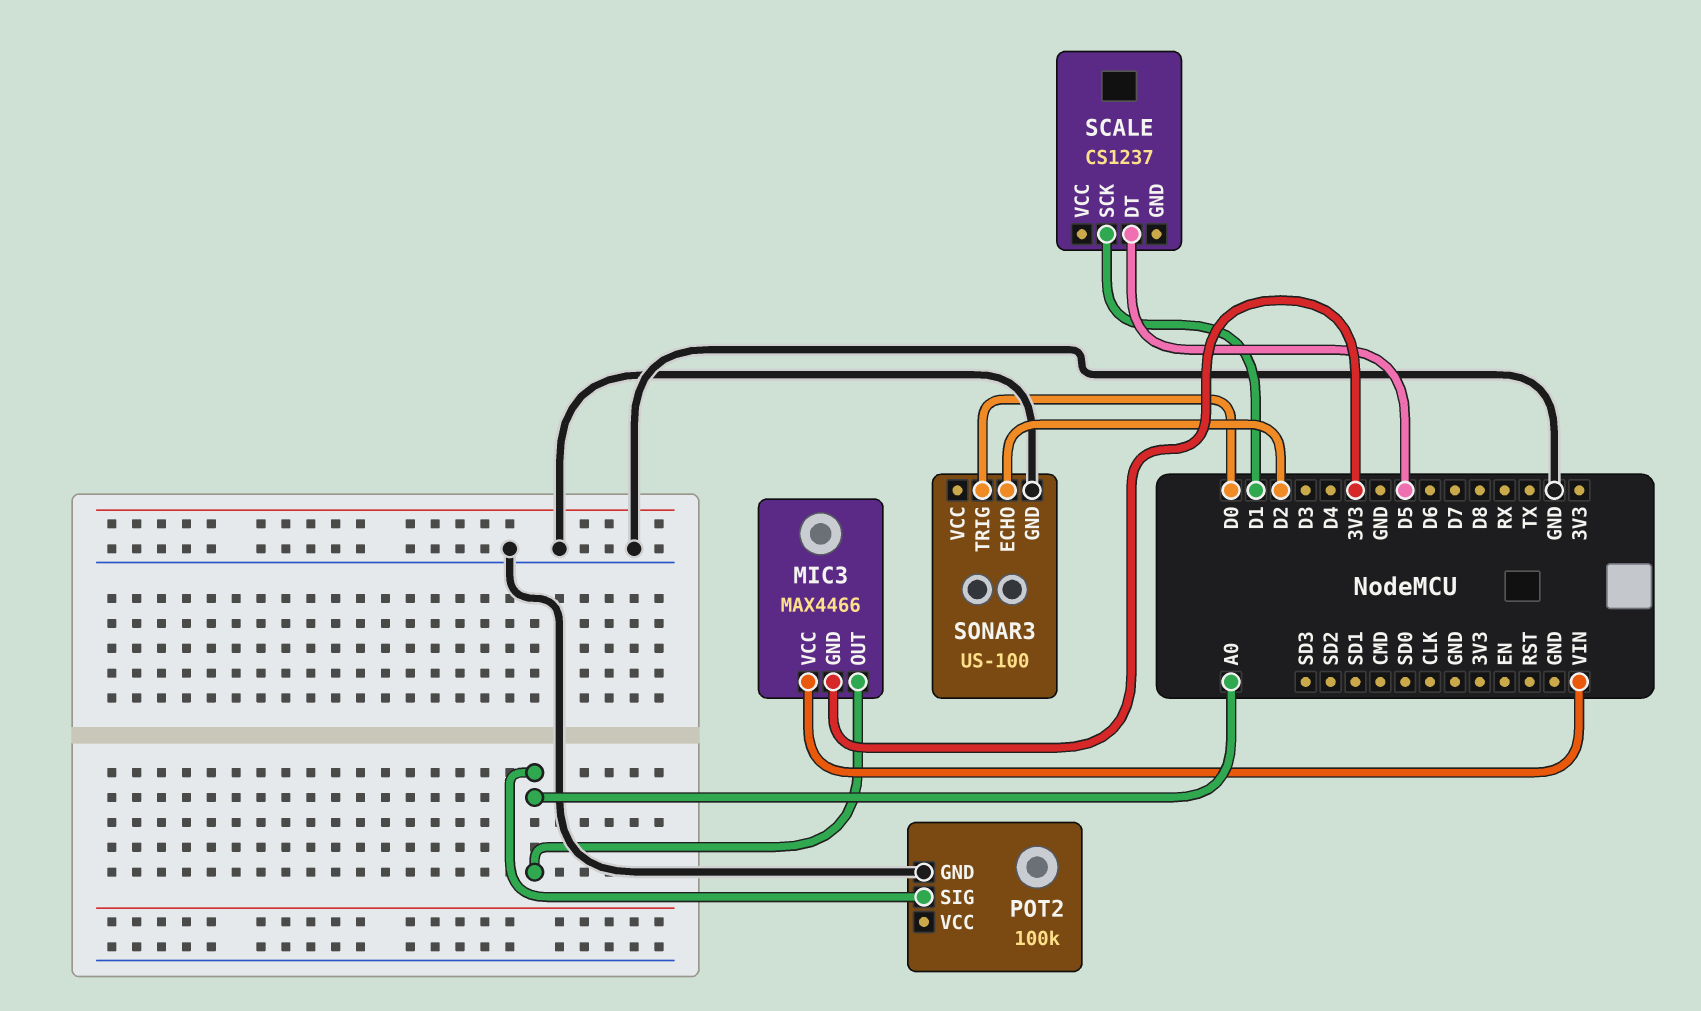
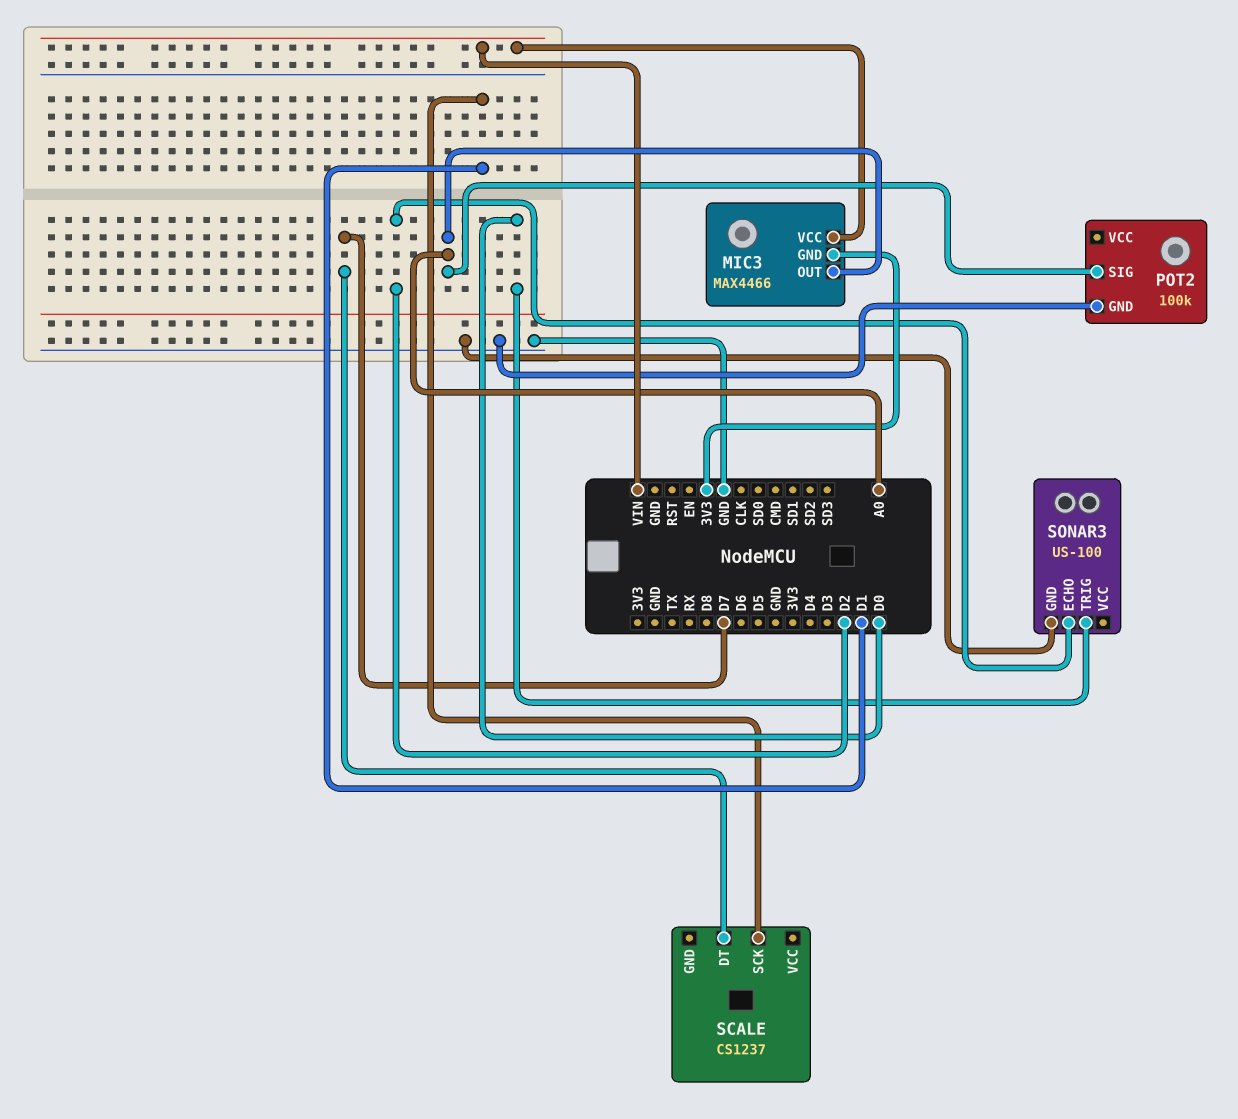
SCALE pin DT: D5 -> D7

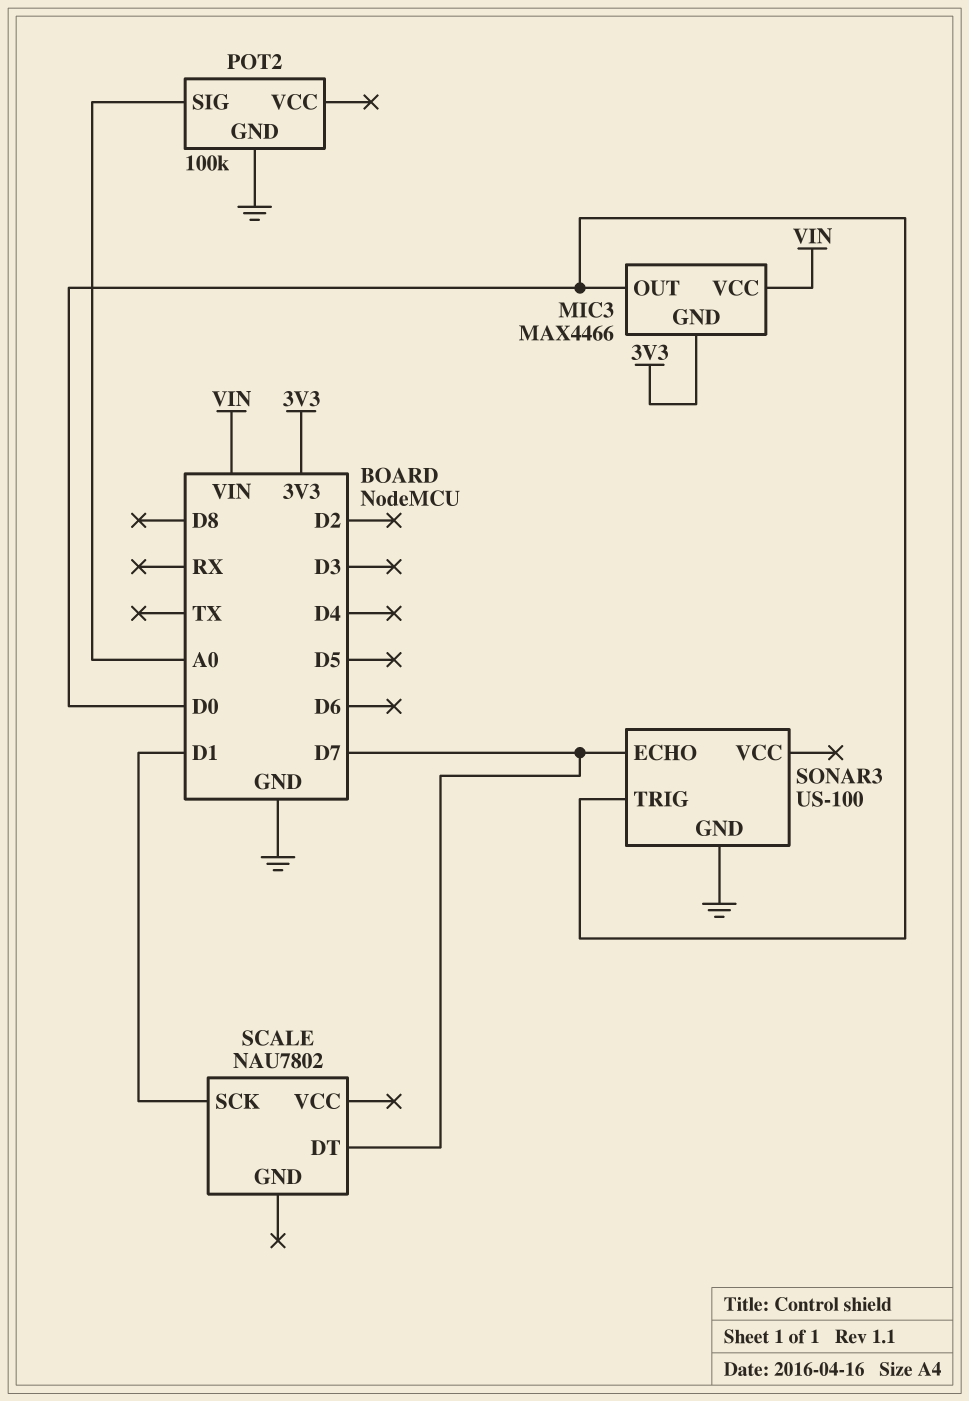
MIC3 pin OUT: A0 -> D0
SCALE: CS1237 -> NAU7802
SONAR3 pin ECHO: D2 -> D7

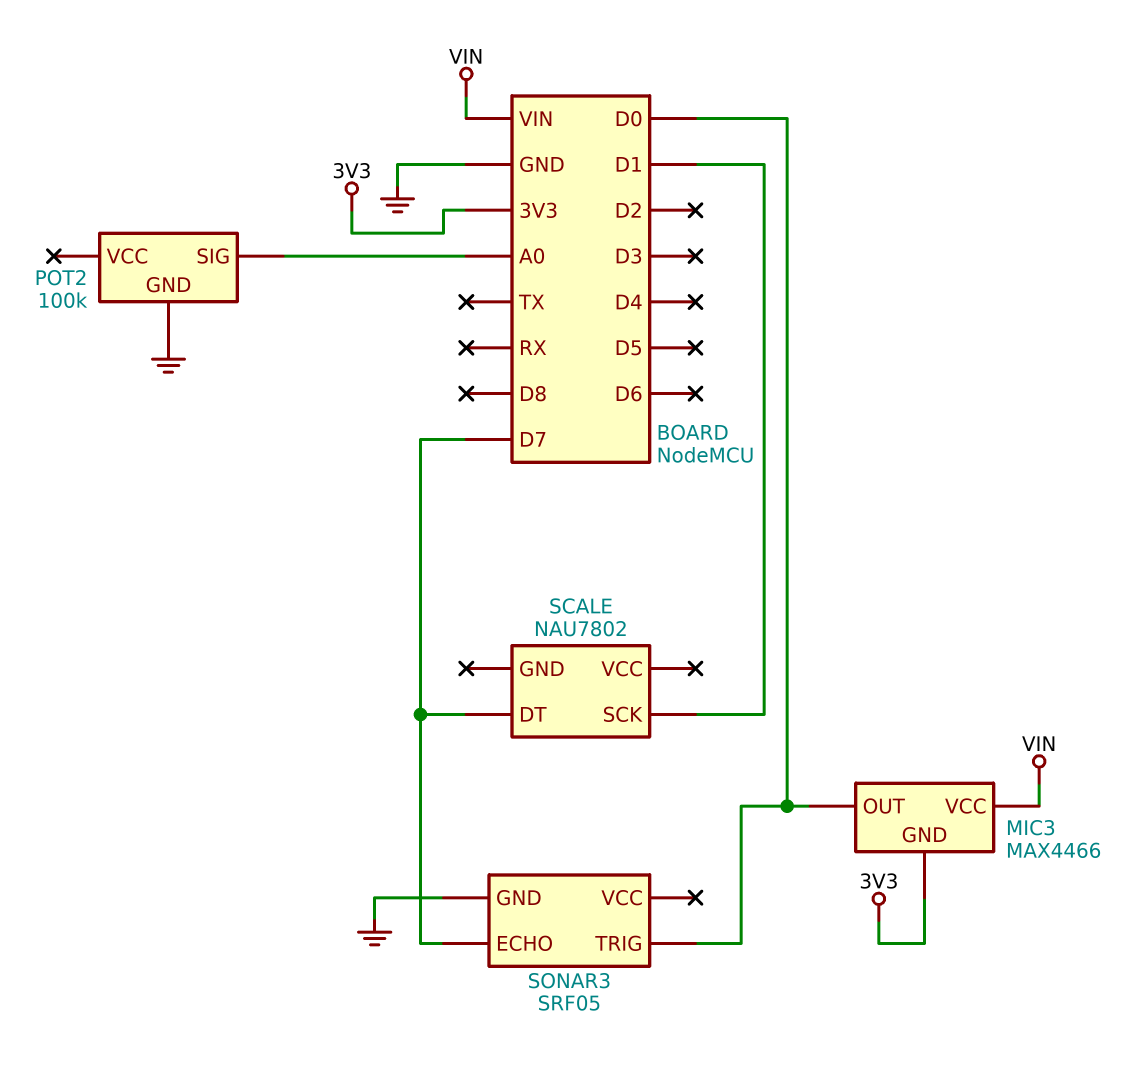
SONAR3: US-100 -> SRF05

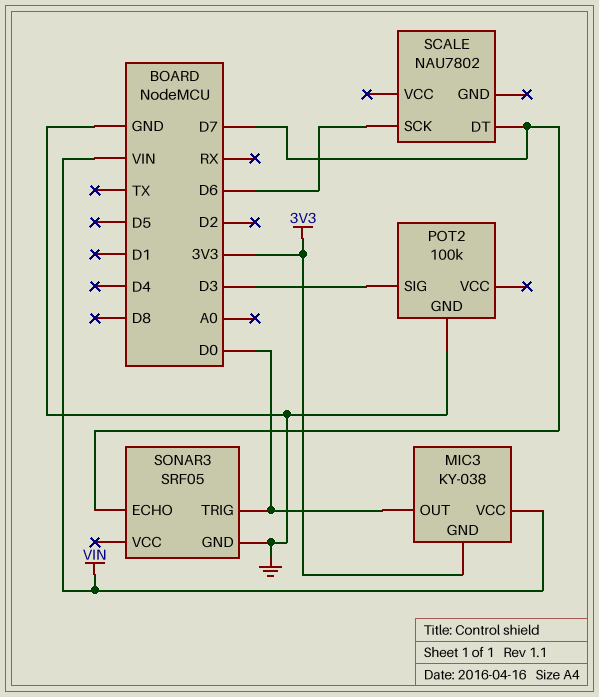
MIC3: MAX4466 -> KY-038
POT2 pin SIG: A0 -> D3
SCALE pin SCK: D1 -> D6

